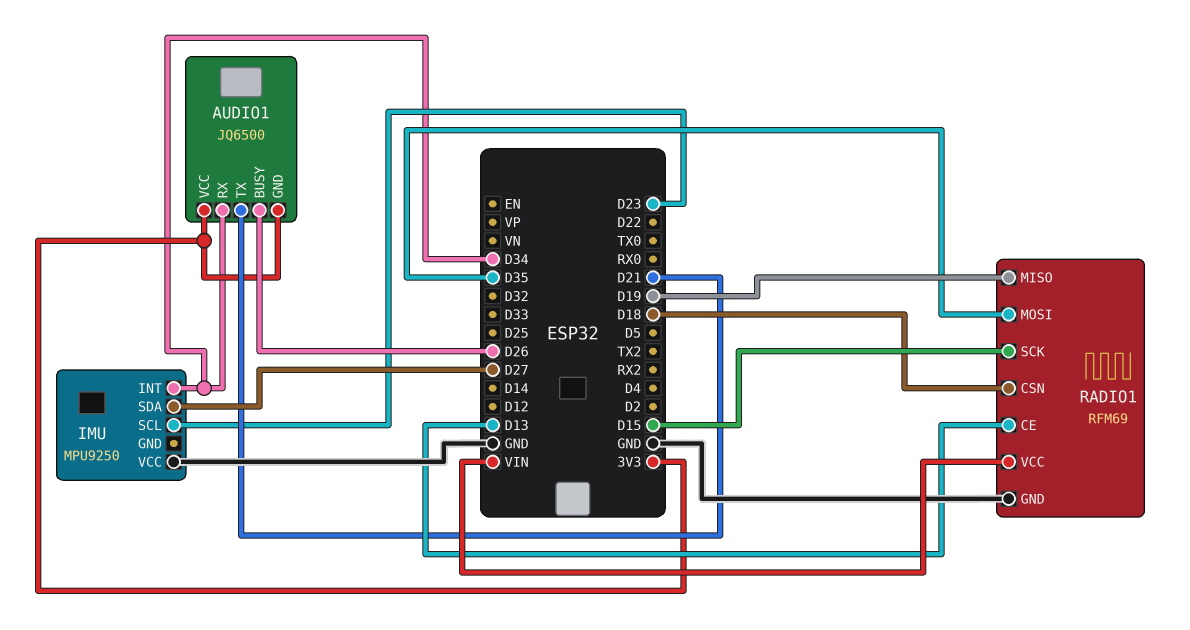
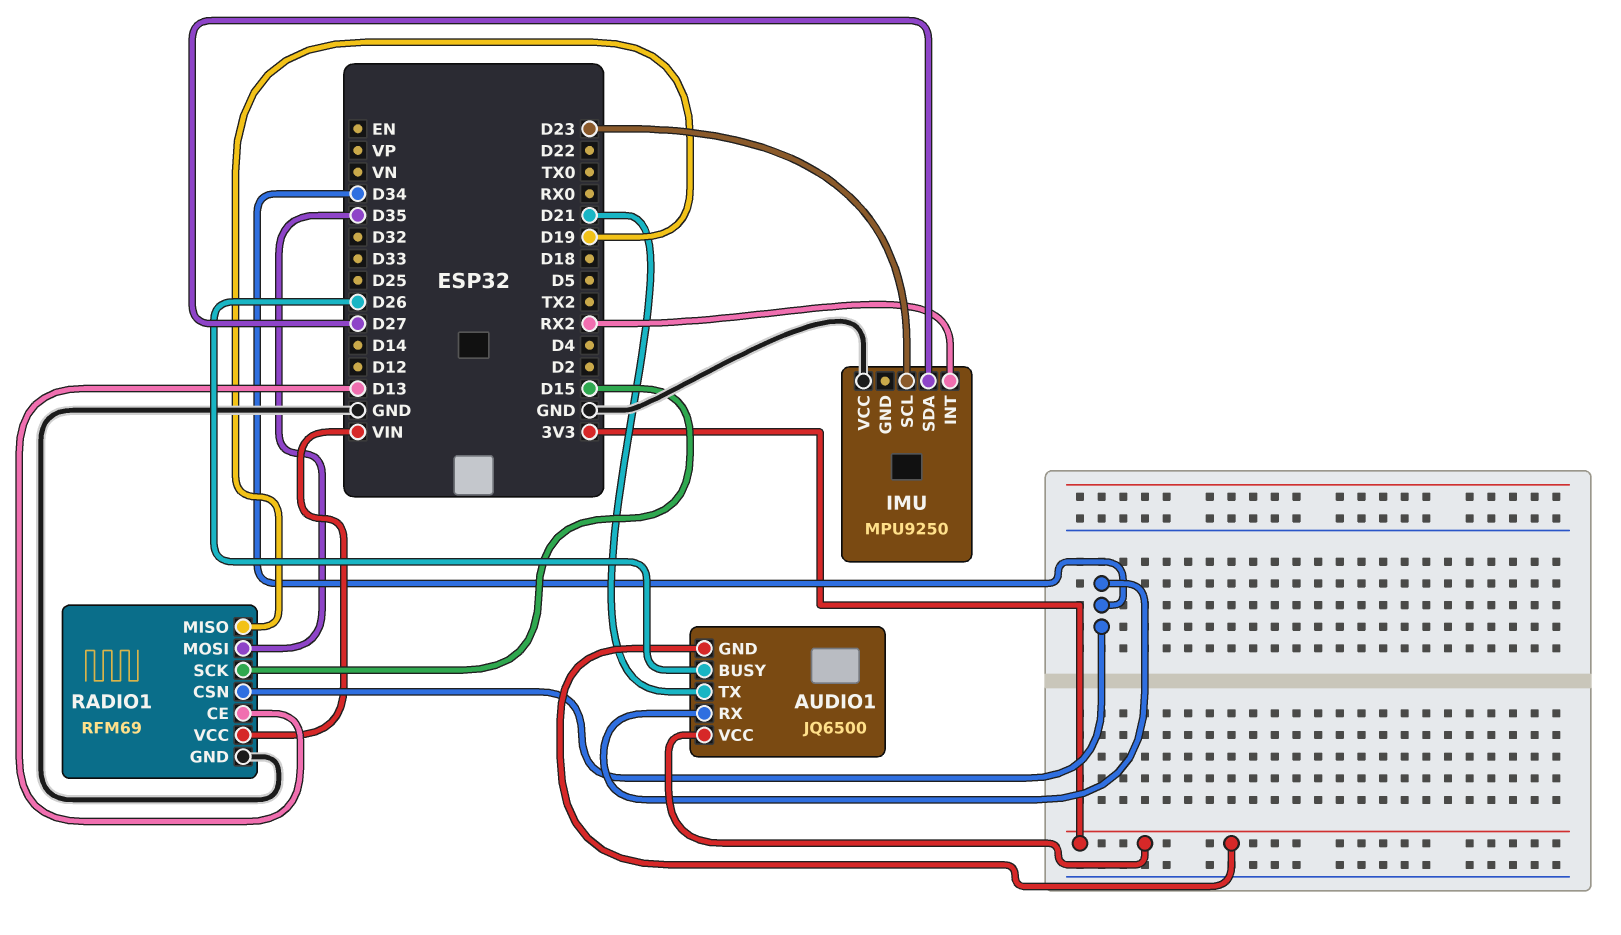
IMU pin INT: D34 -> RX2
RADIO1 pin CSN: D18 -> D34

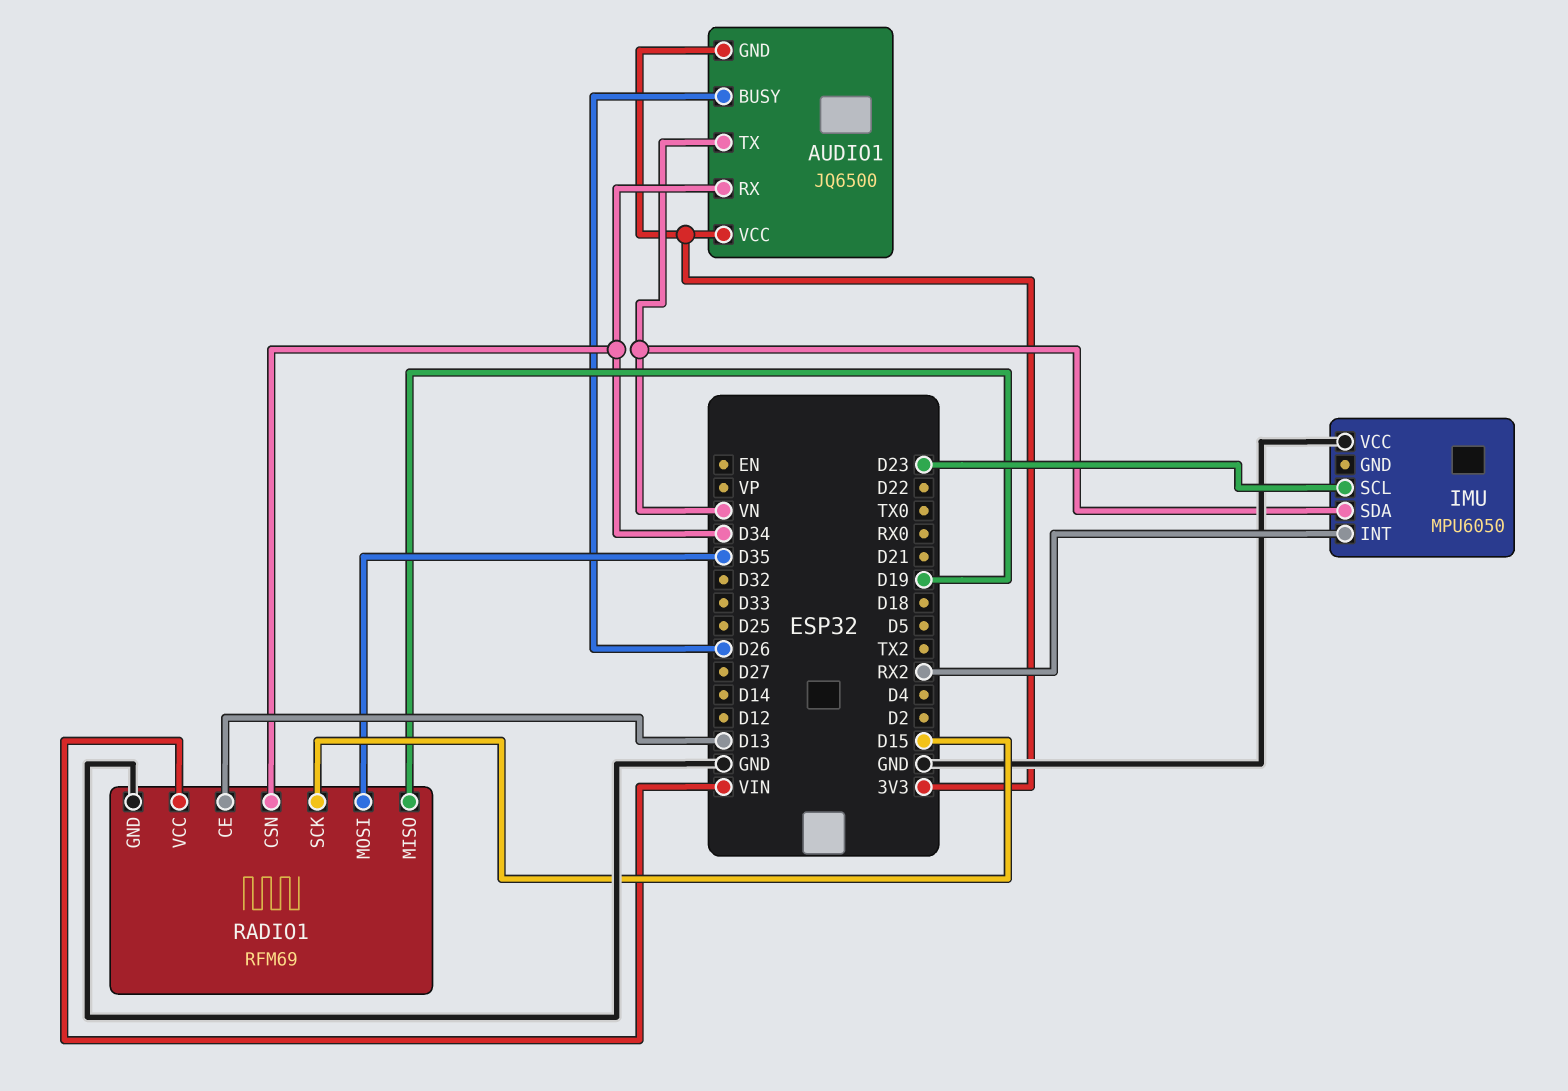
AUDIO1 pin TX: D21 -> VN
IMU: MPU9250 -> MPU6050
IMU pin SDA: D27 -> VN

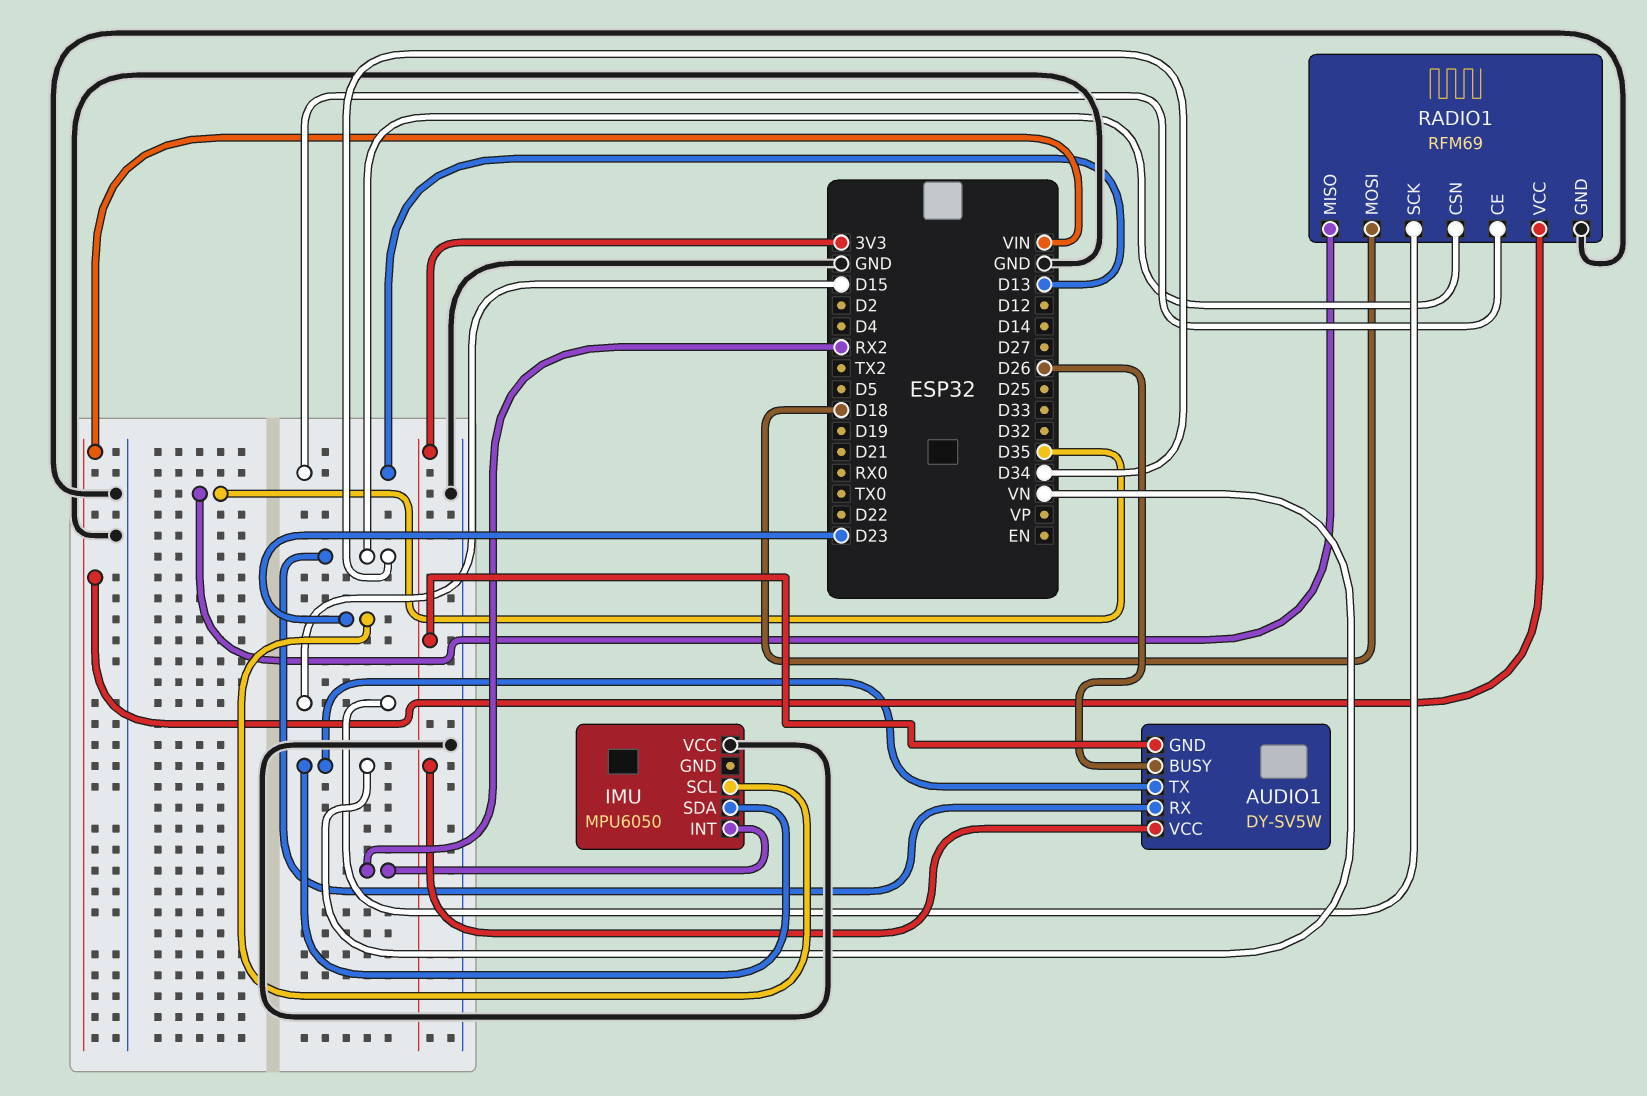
AUDIO1: JQ6500 -> DY-SV5W
RADIO1 pin MISO: D19 -> D35
RADIO1 pin MOSI: D35 -> D18

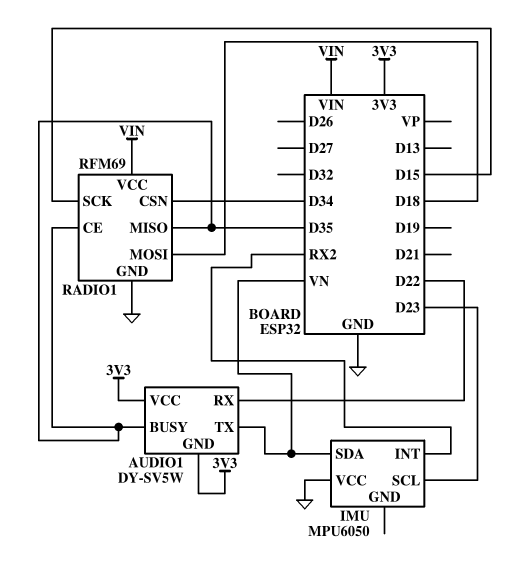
AUDIO1 pin BUSY: D26 -> D35
AUDIO1 pin RX: D34 -> D22
RADIO1 pin CE: D13 -> D35

